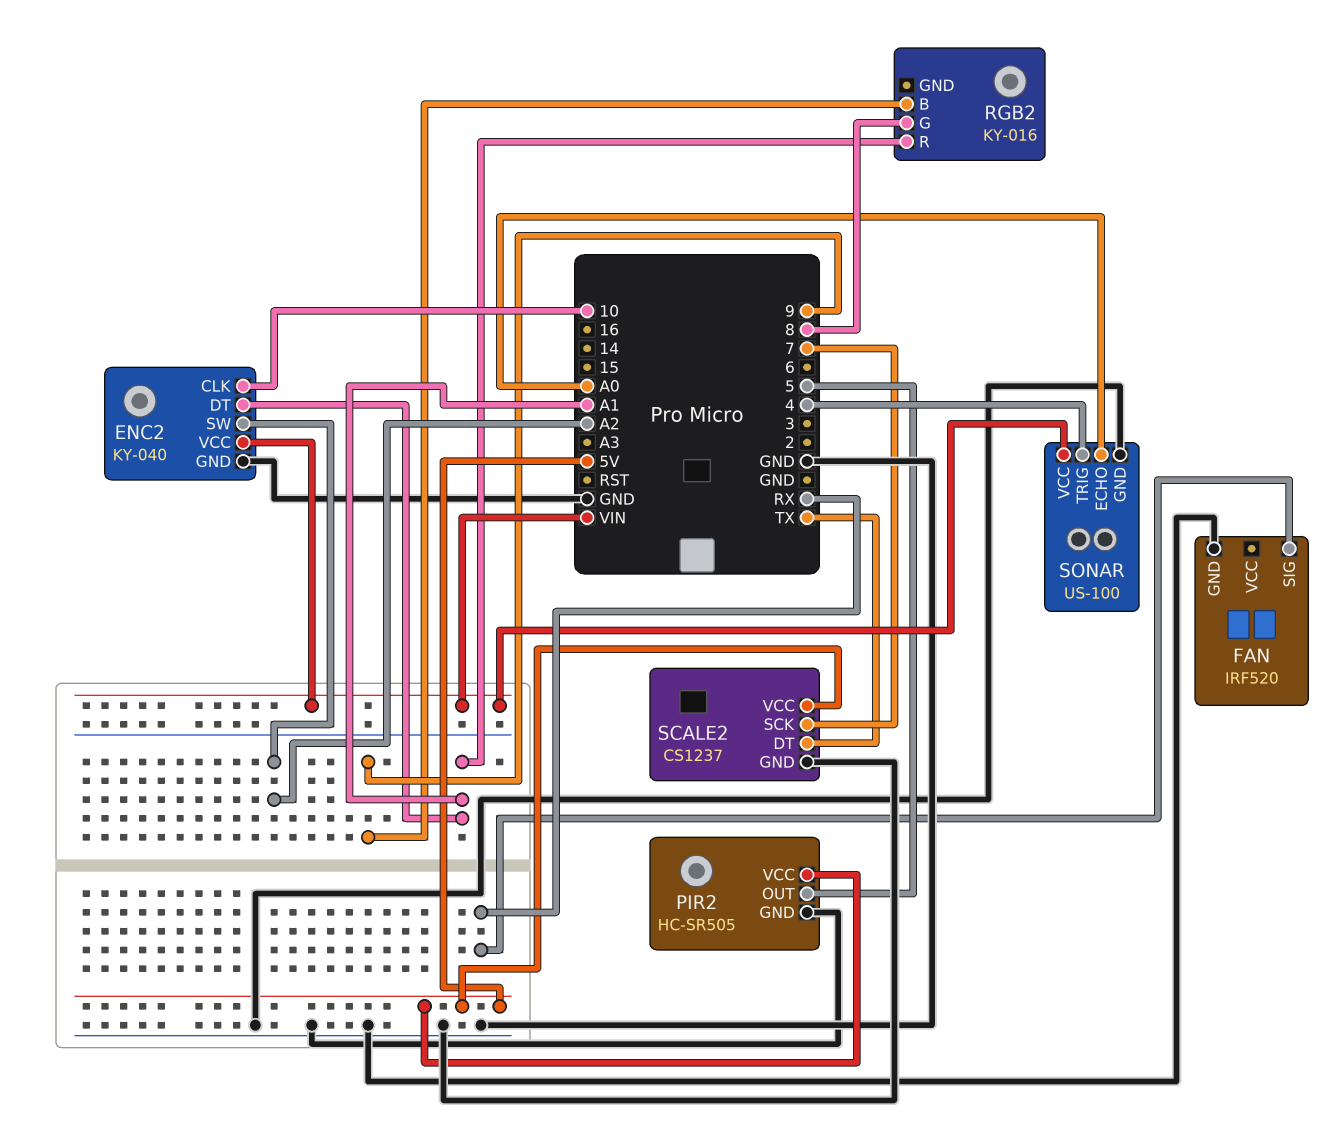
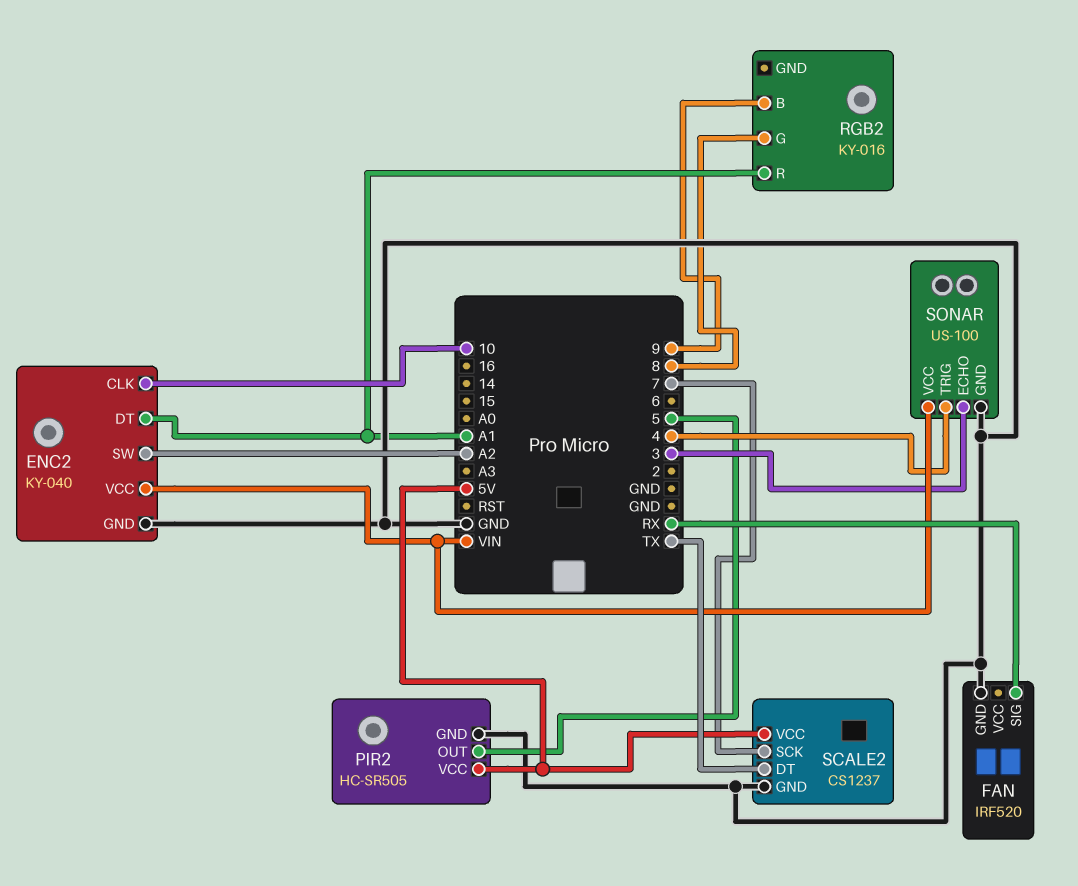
SONAR pin ECHO: A0 -> 3

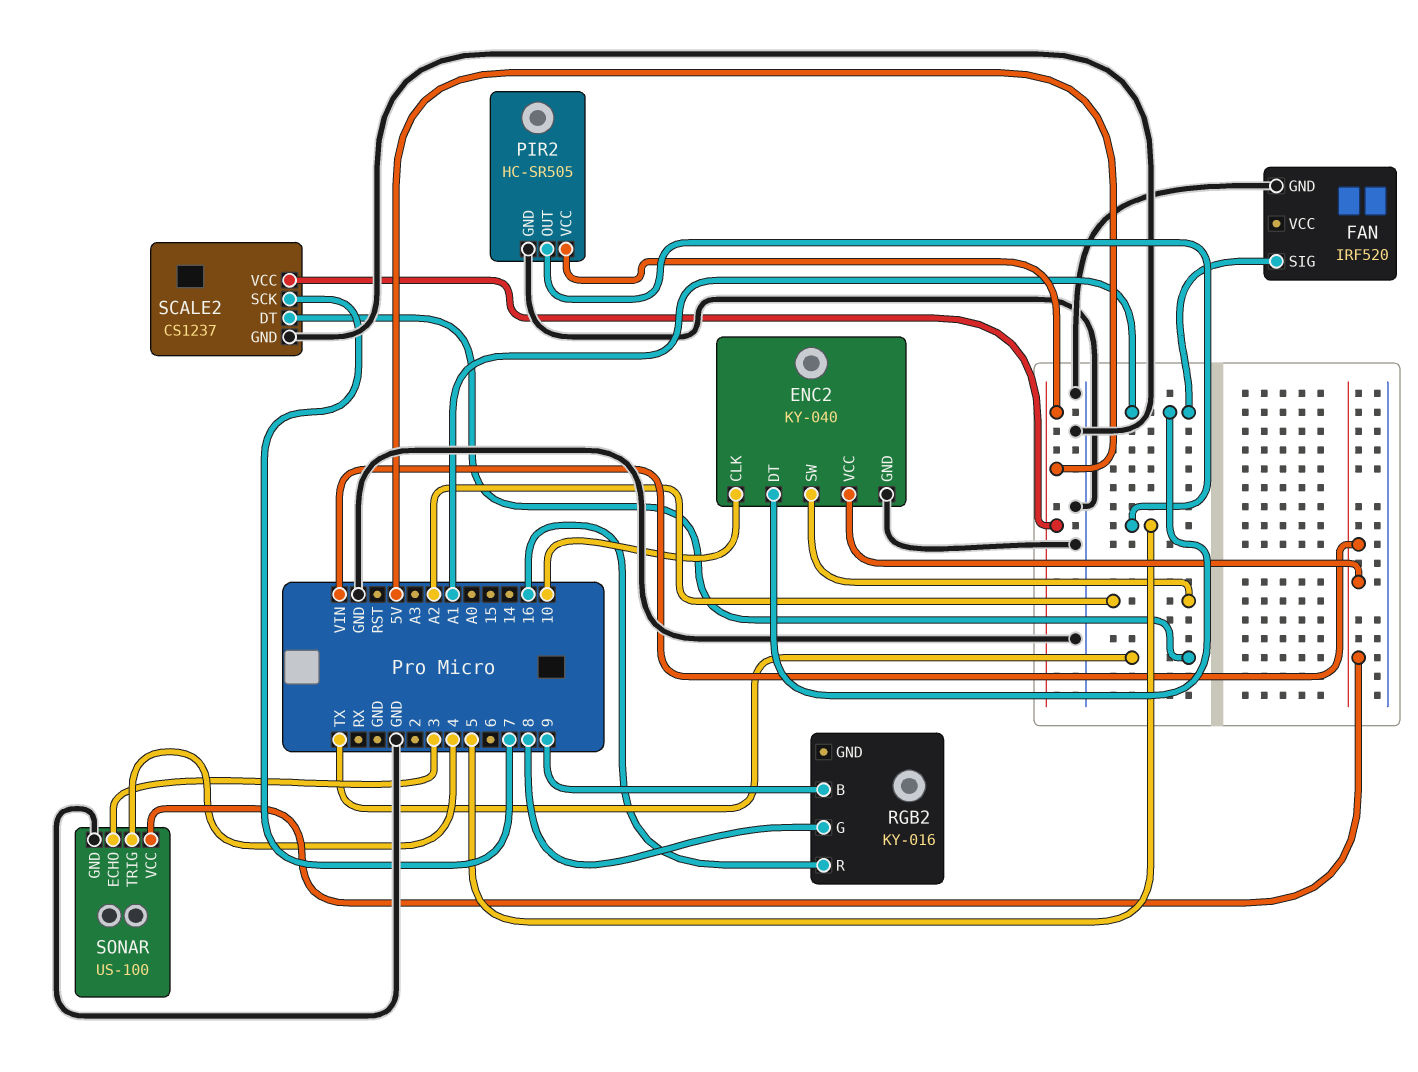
FAN pin SIG: RX -> A1
RGB2 pin R: A1 -> 16

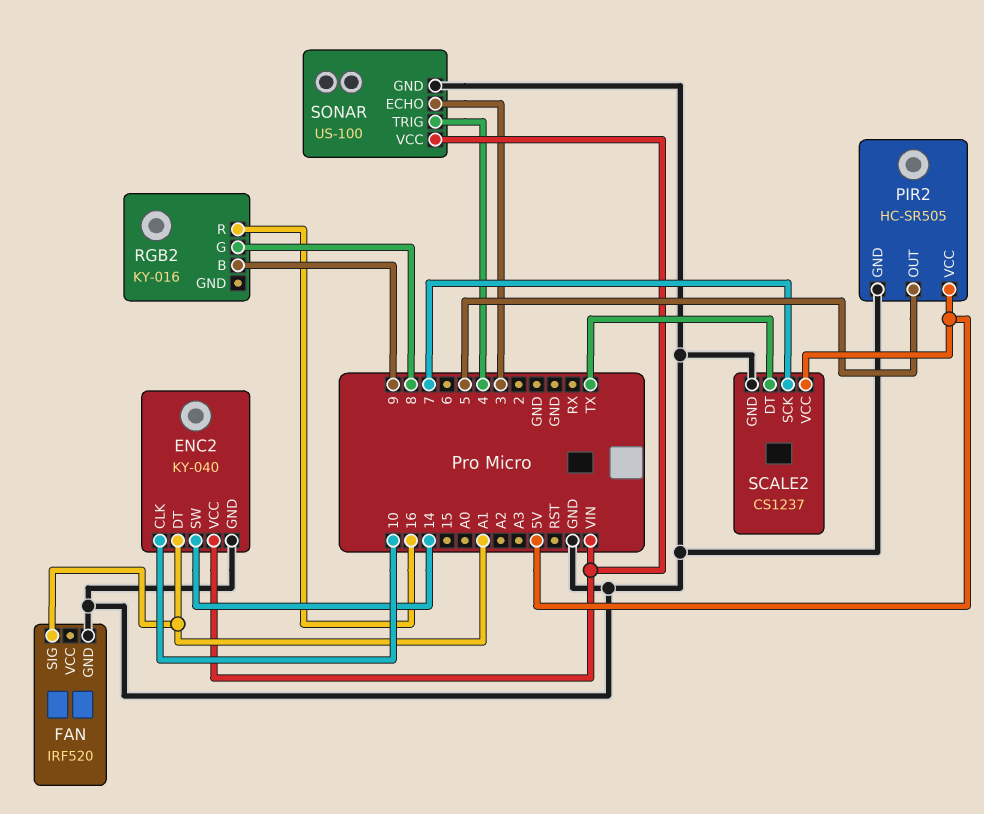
ENC2 pin SW: A2 -> 14

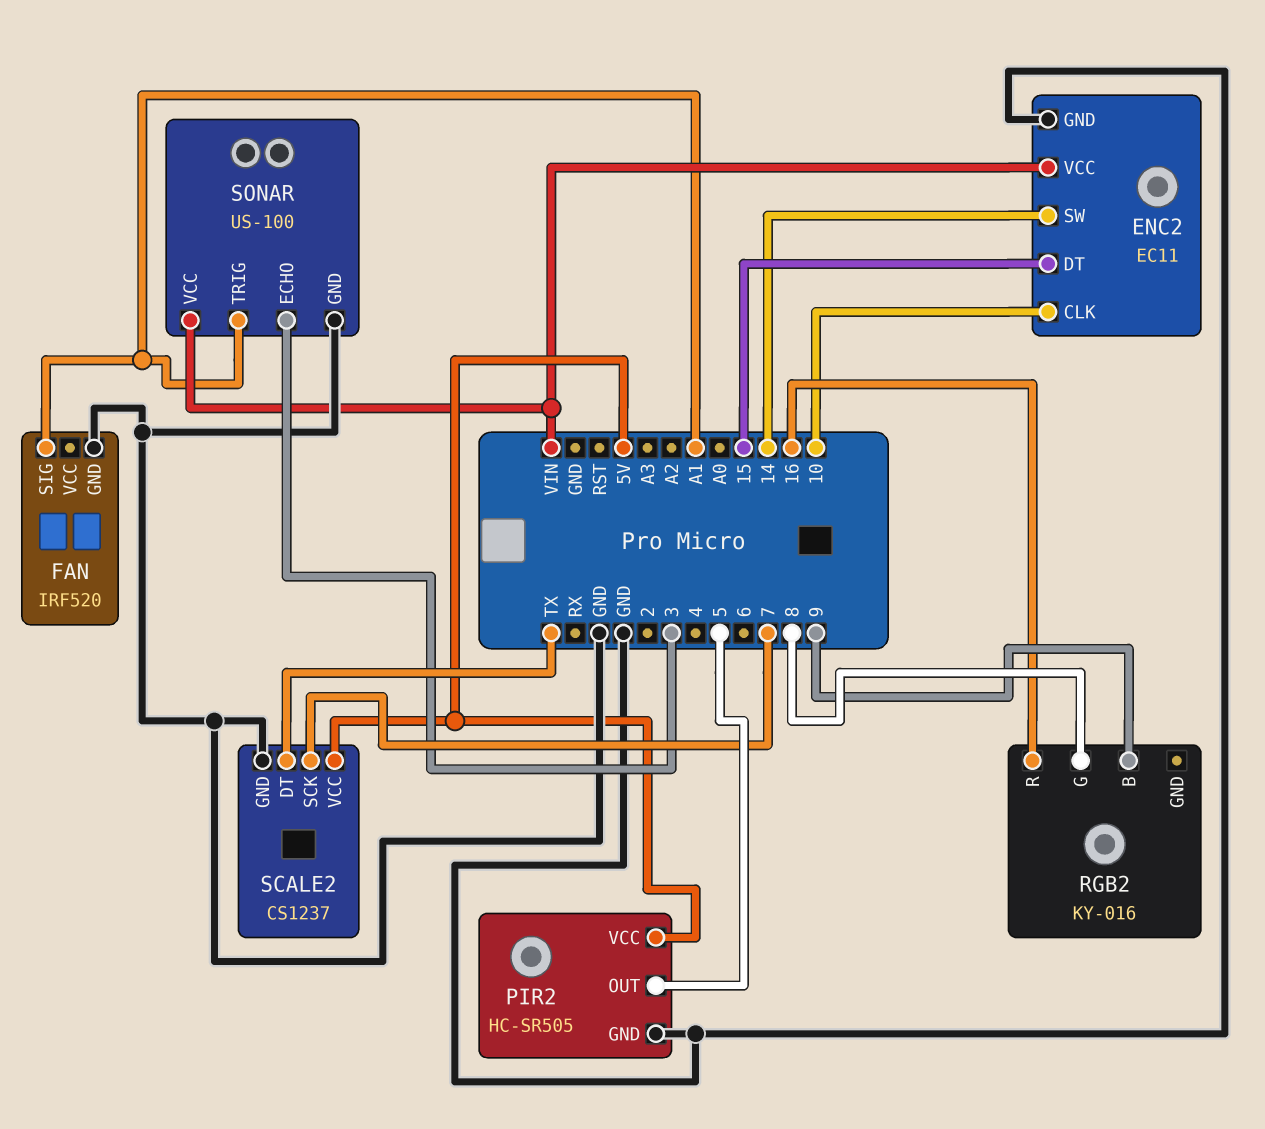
ENC2: KY-040 -> EC11
ENC2 pin DT: A1 -> 15
SONAR pin TRIG: 4 -> A1

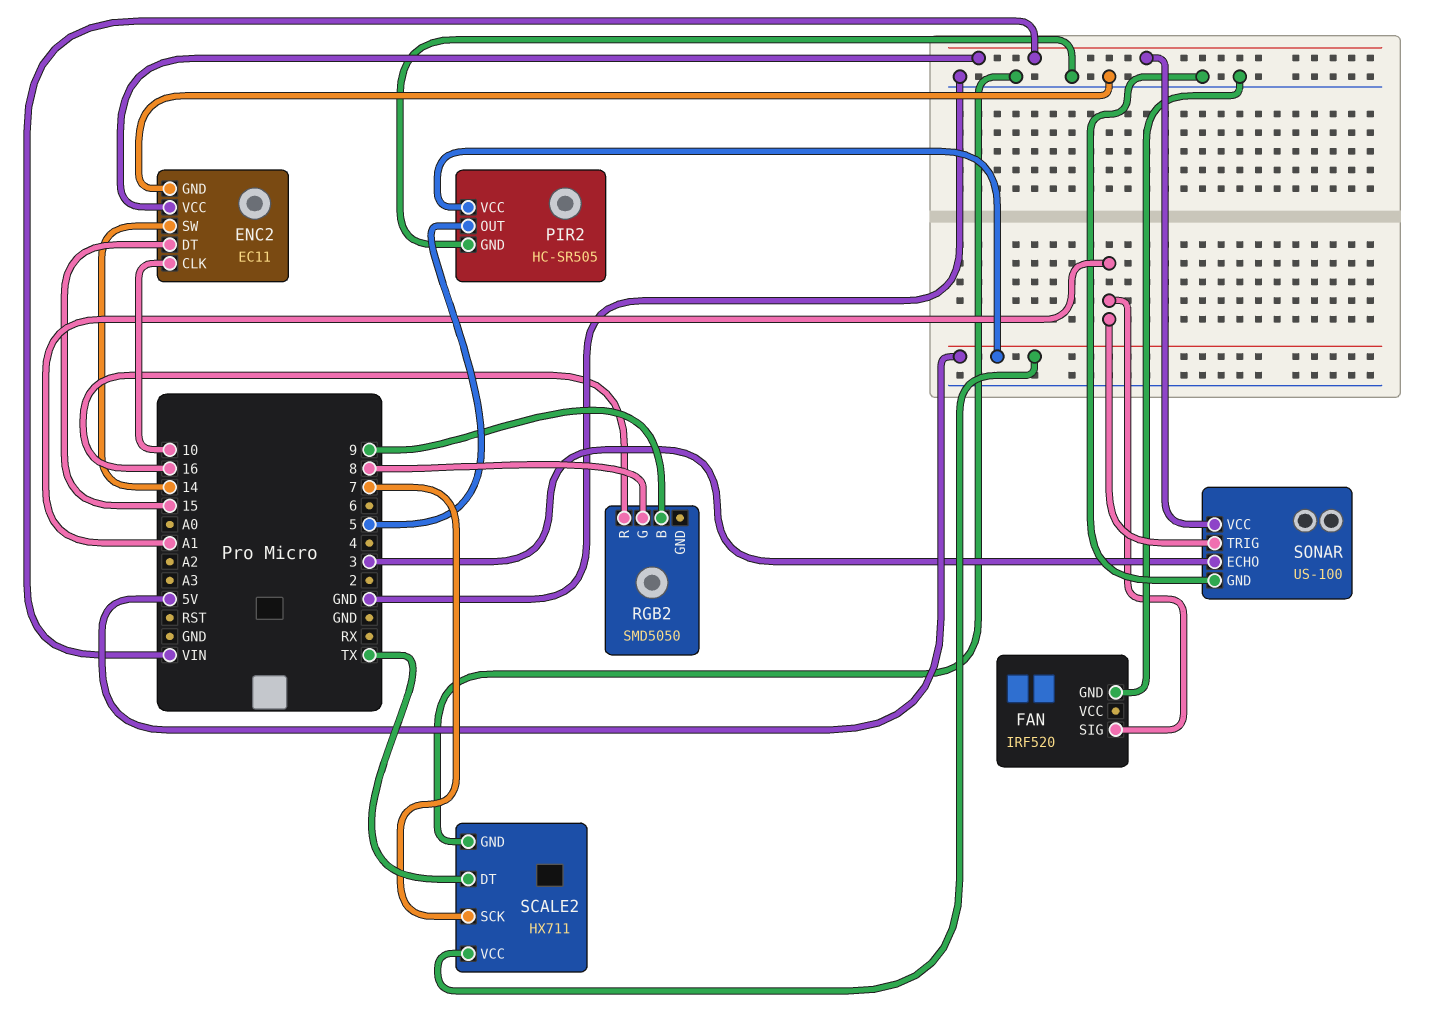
RGB2: KY-016 -> SMD5050
SCALE2: CS1237 -> HX711

